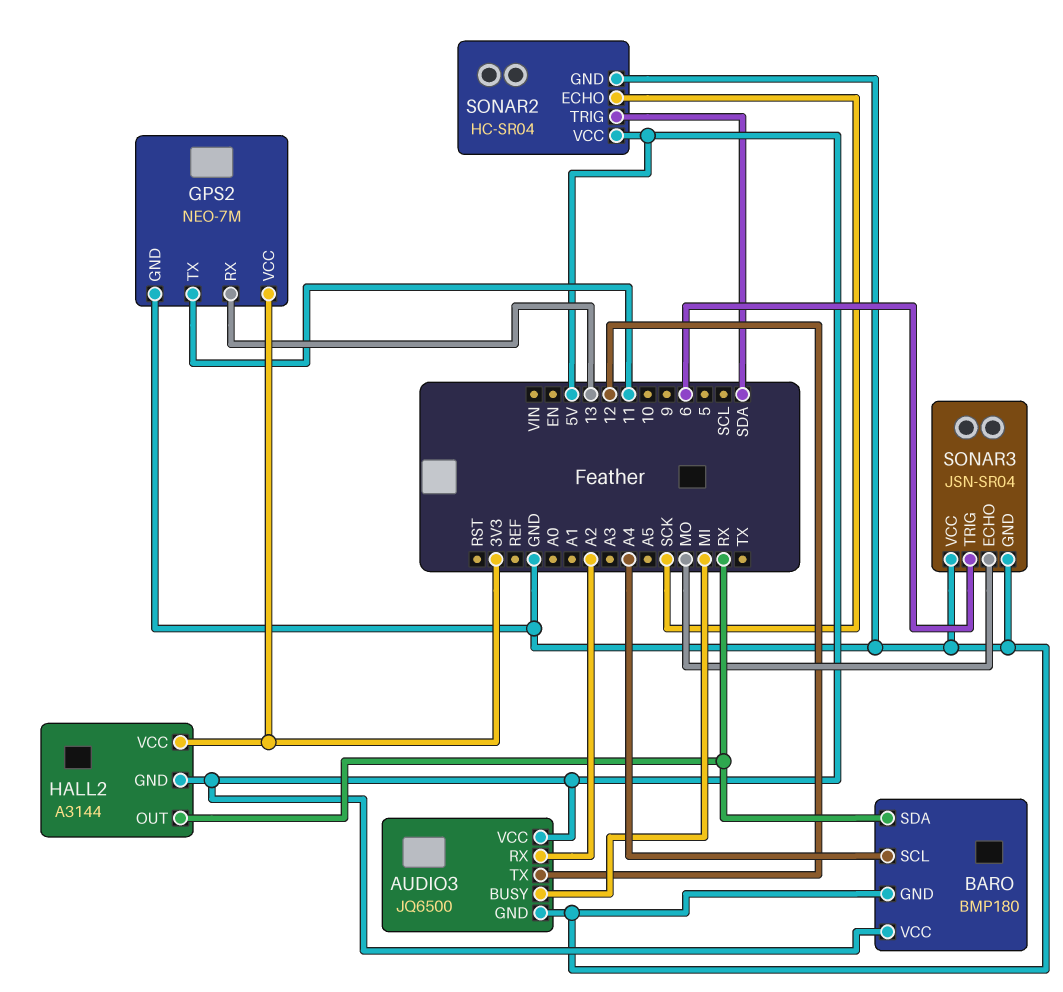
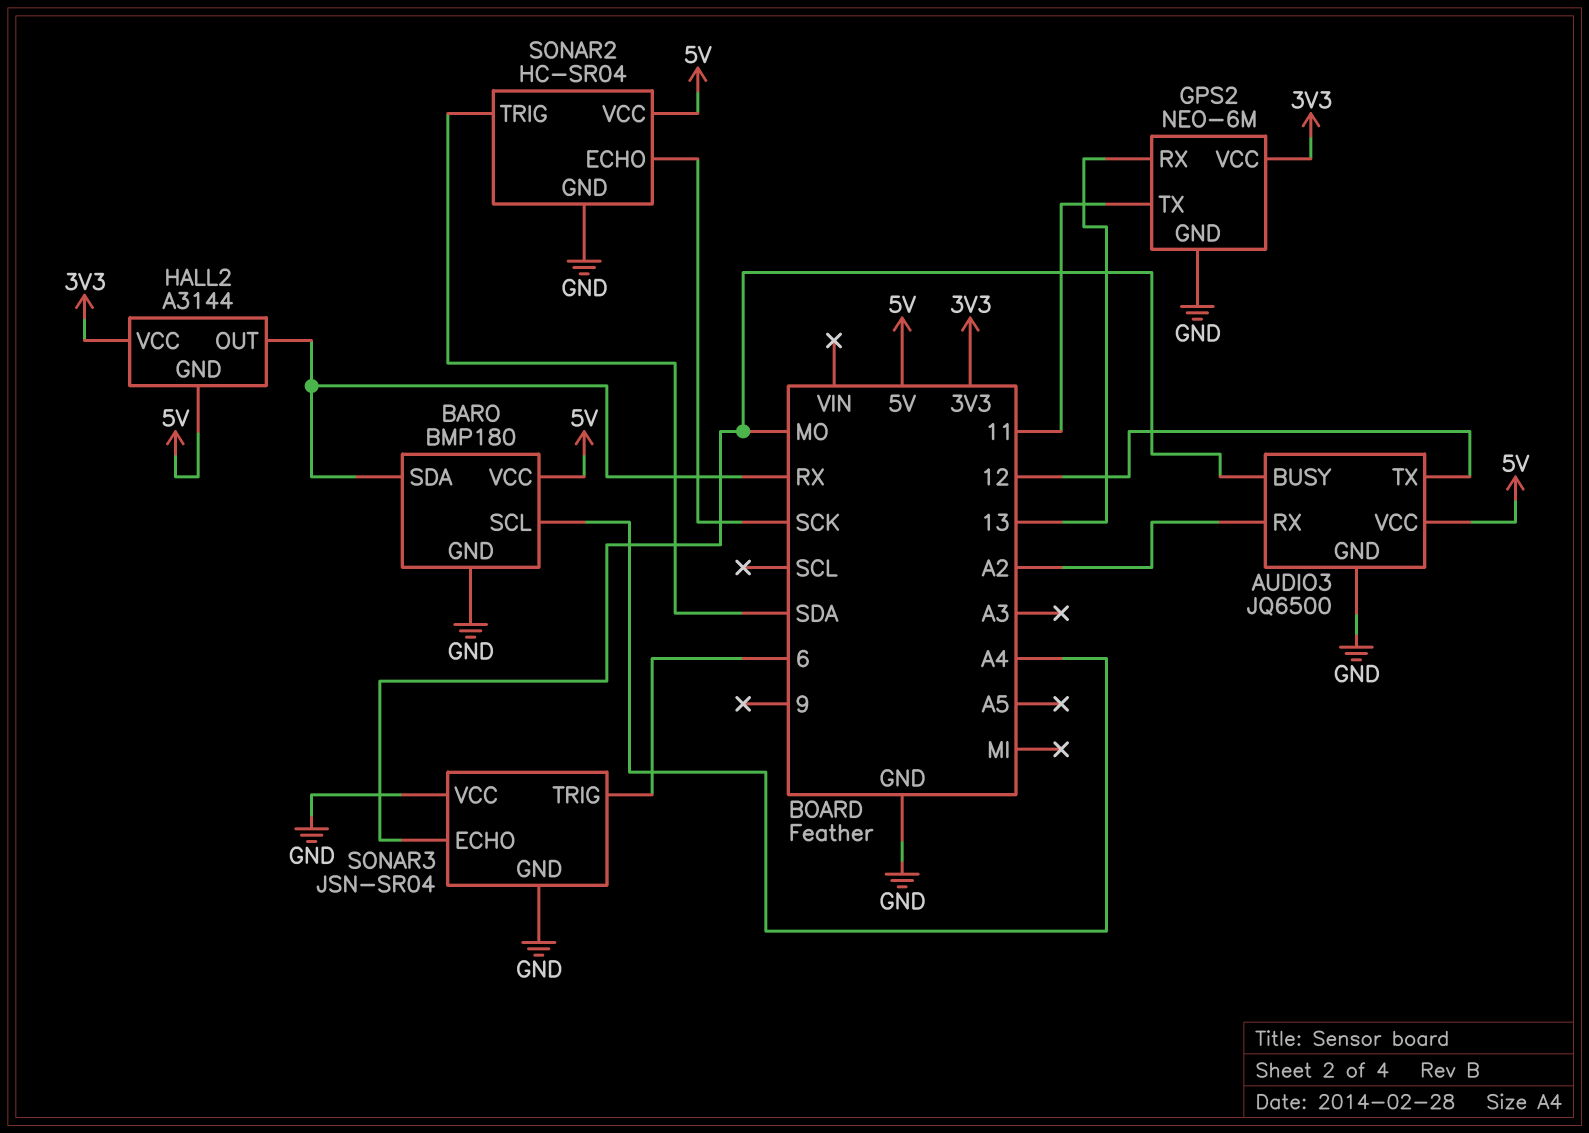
AUDIO3 pin BUSY: MI -> MO
GPS2: NEO-7M -> NEO-6M

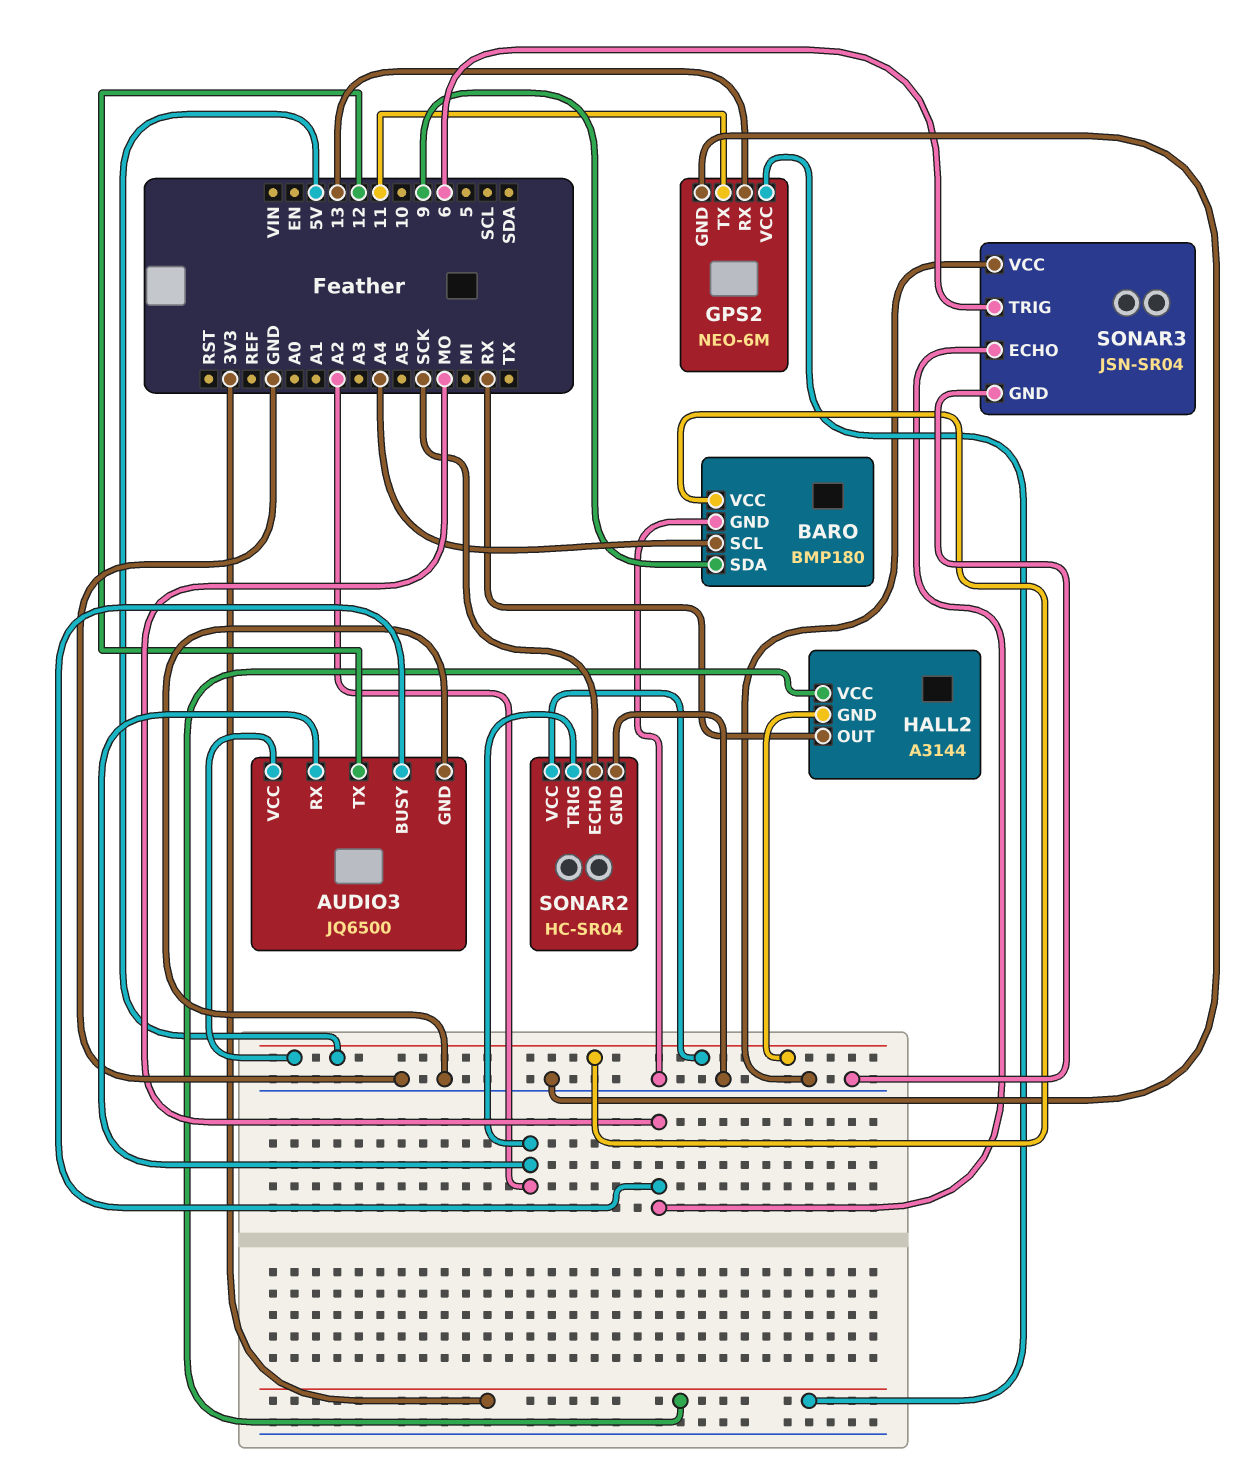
BARO pin SDA: RX -> 9
SONAR2 pin TRIG: SDA -> A2

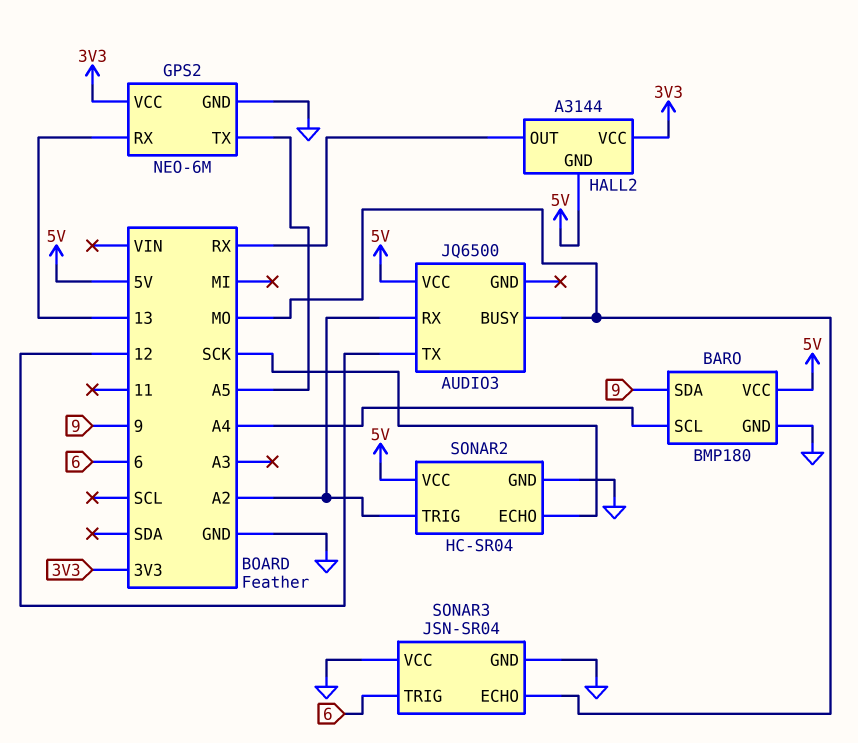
AUDIO3 pin GND: GND -> none
GPS2 pin TX: 11 -> A5

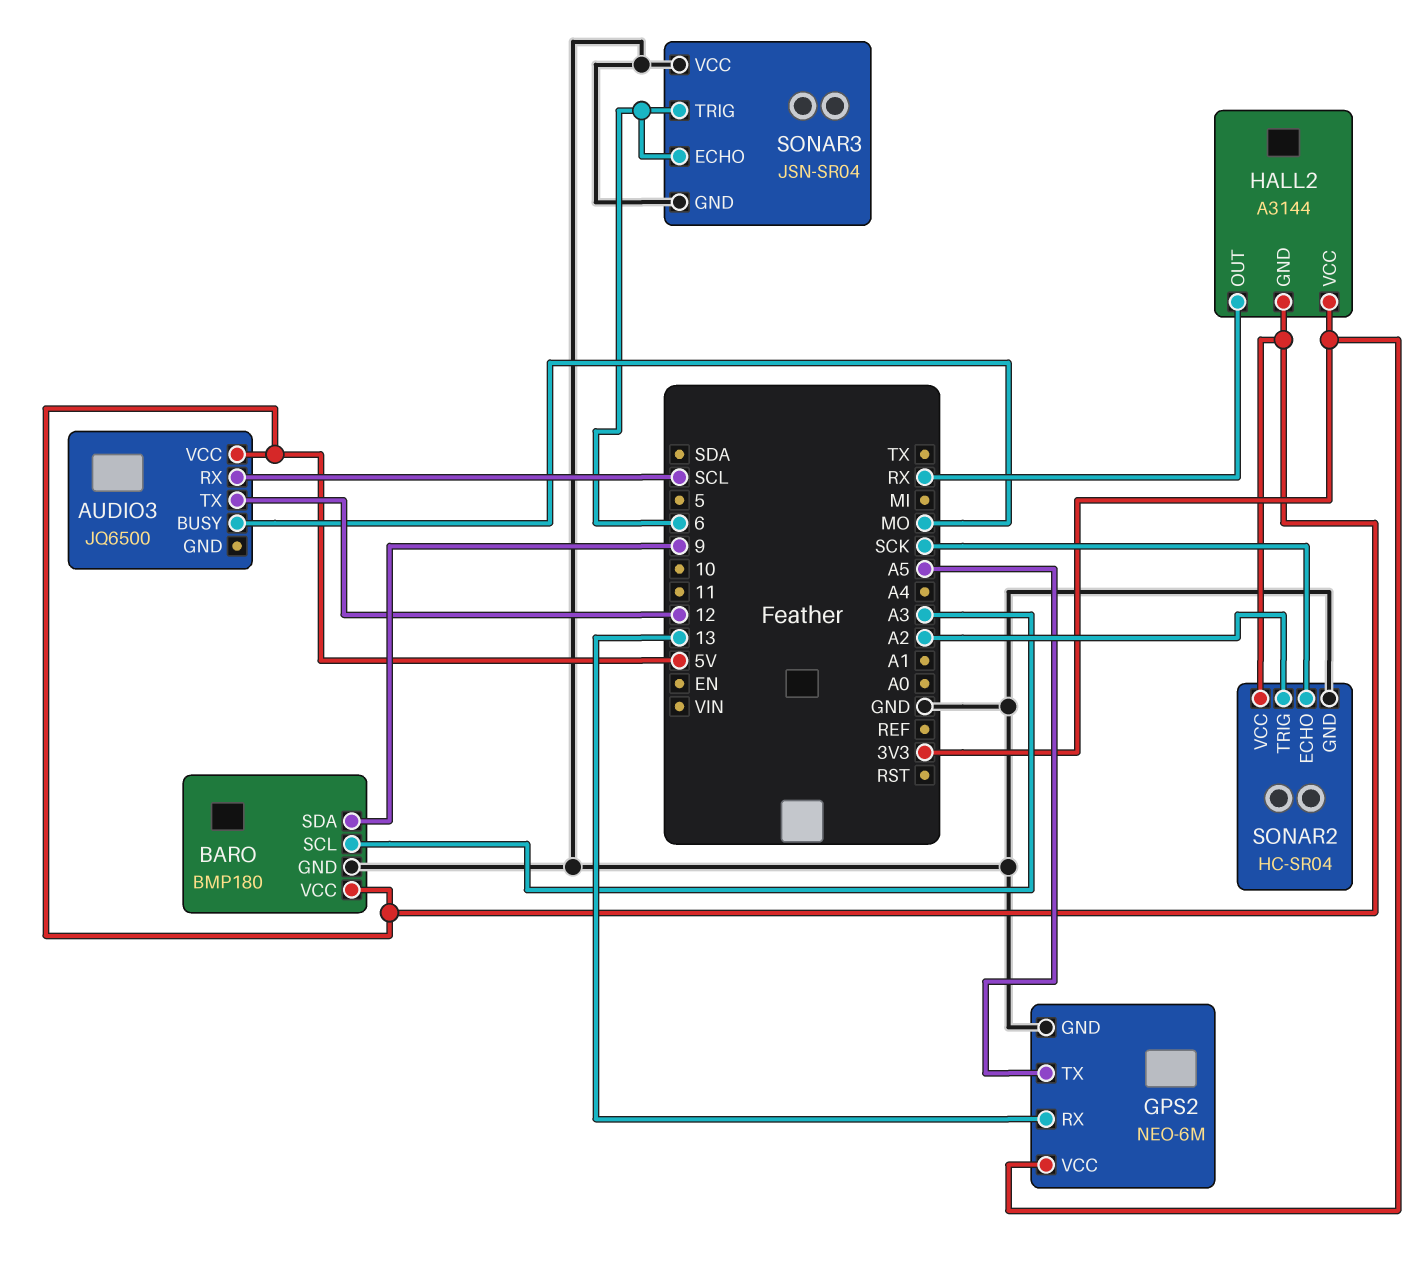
AUDIO3 pin RX: A2 -> SCL
BARO pin SCL: A4 -> A3
SONAR3 pin ECHO: MO -> 6

